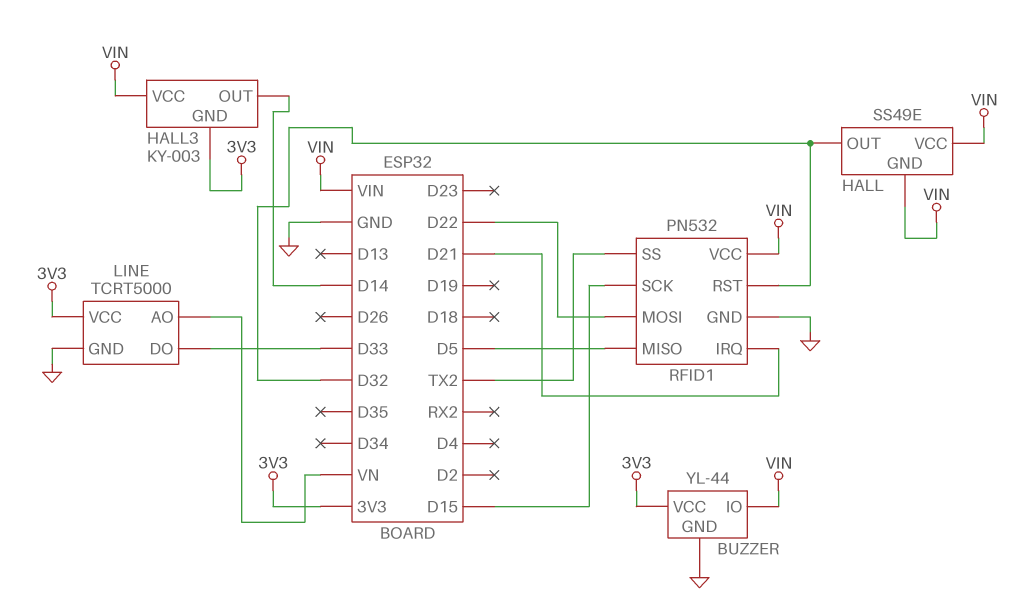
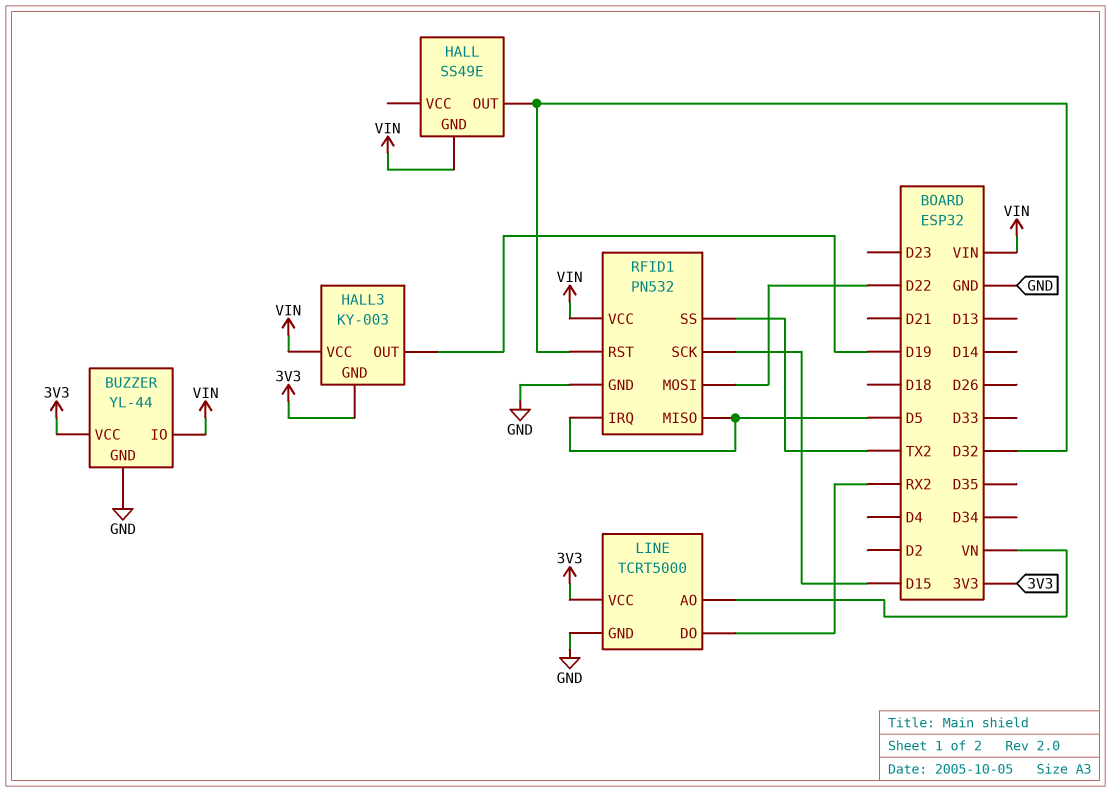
HALL pin VCC: VIN -> none
HALL3 pin OUT: D14 -> D19
LINE pin DO: D33 -> RX2
RFID1 pin IRQ: D21 -> D5

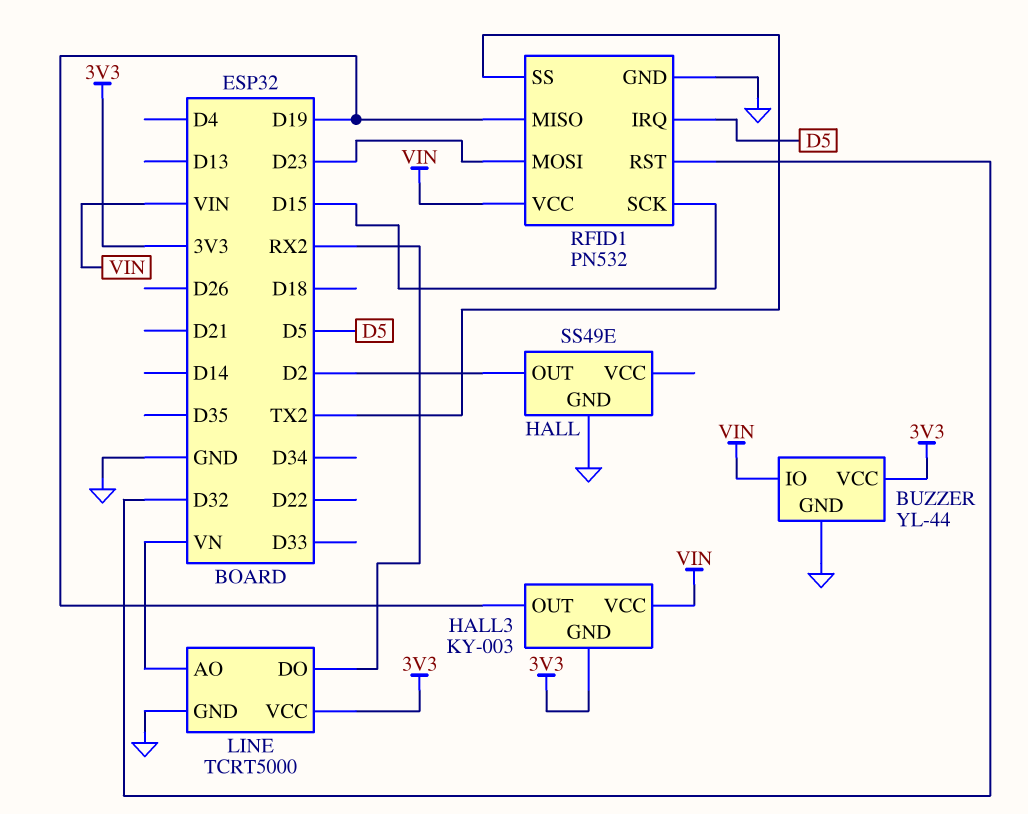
HALL pin GND: VIN -> GND
HALL pin OUT: D32 -> D2
RFID1 pin MISO: D5 -> D19
RFID1 pin MOSI: D22 -> D23

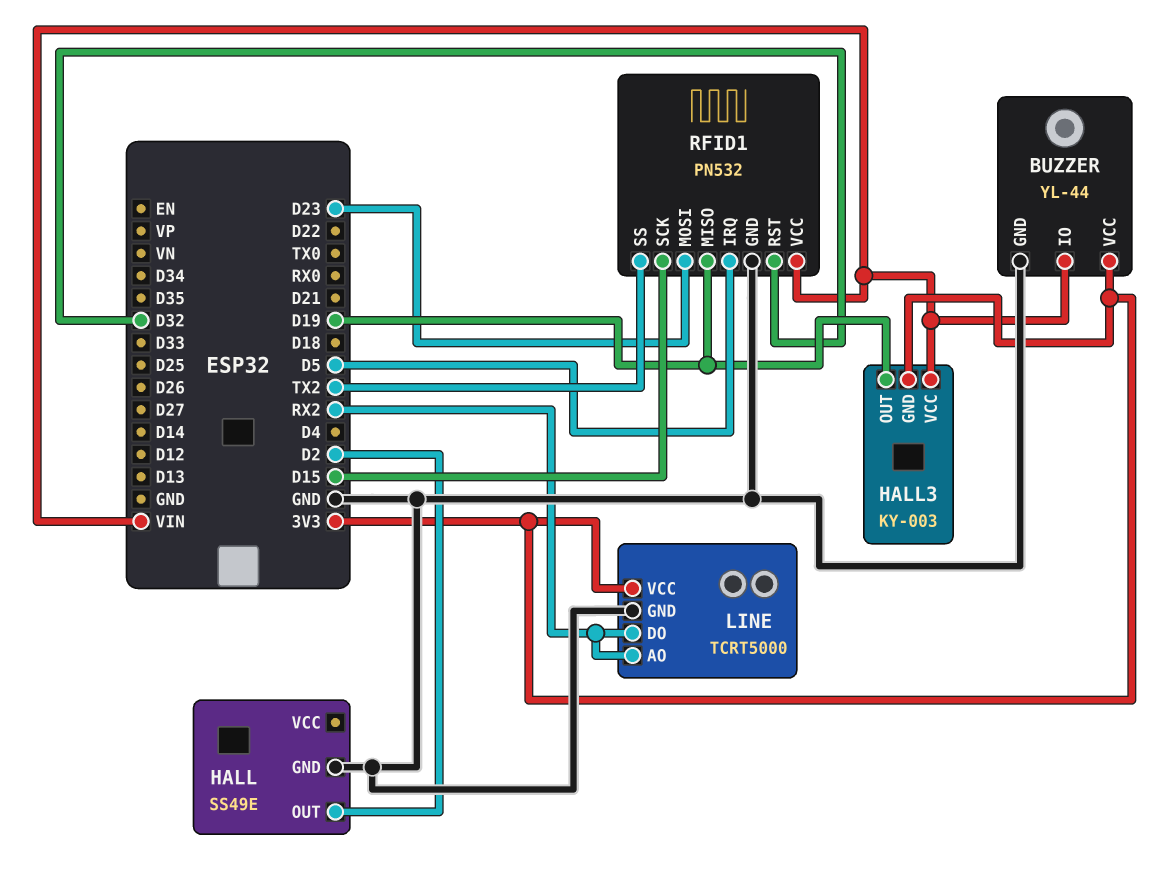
LINE pin AO: VN -> RX2

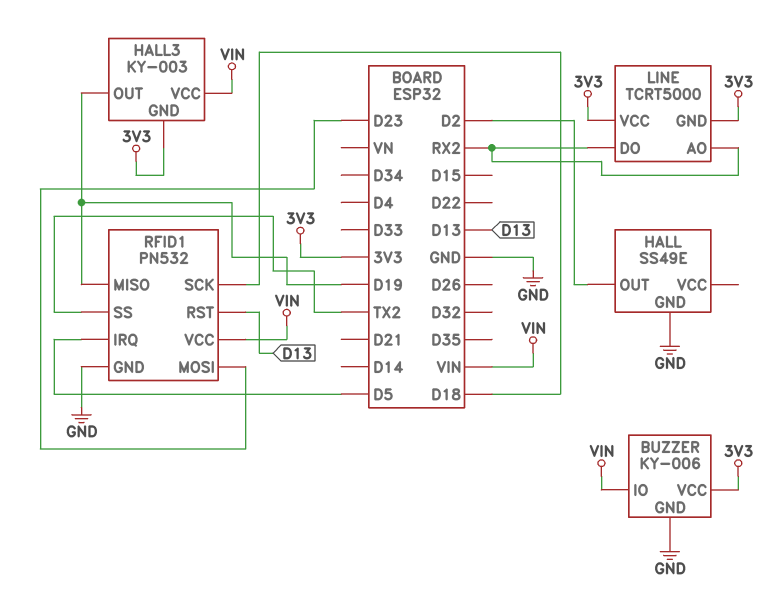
BUZZER: YL-44 -> KY-006
LINE pin GND: GND -> 3V3
RFID1 pin RST: D32 -> D13
RFID1 pin SCK: D15 -> D18

